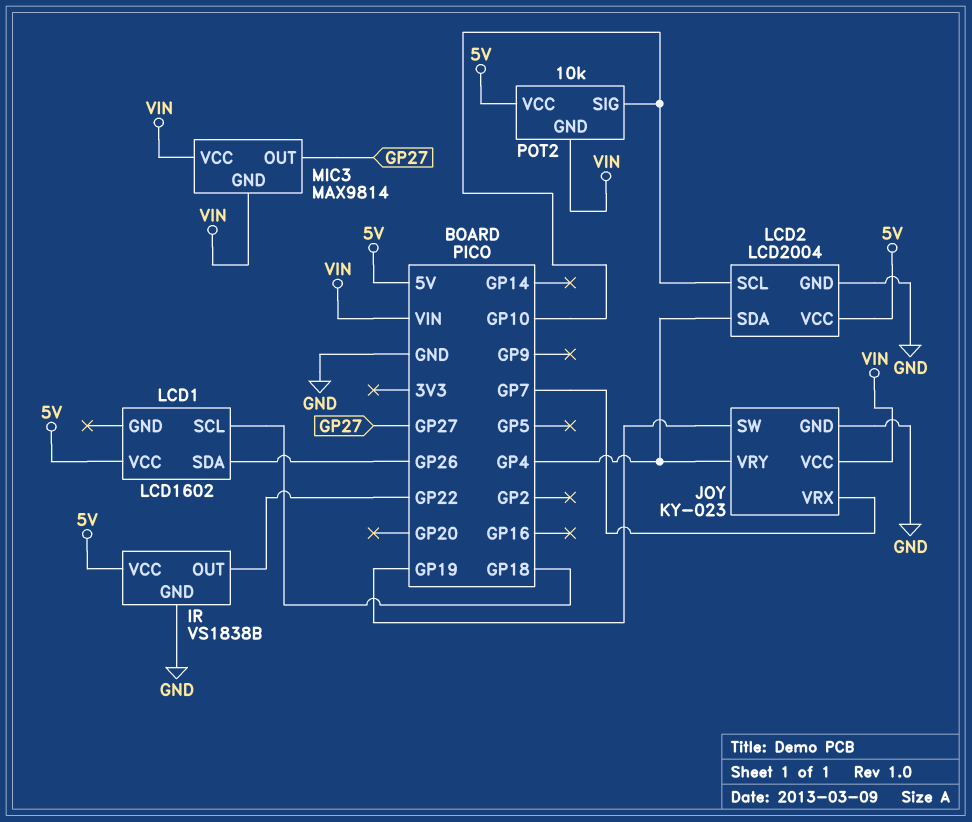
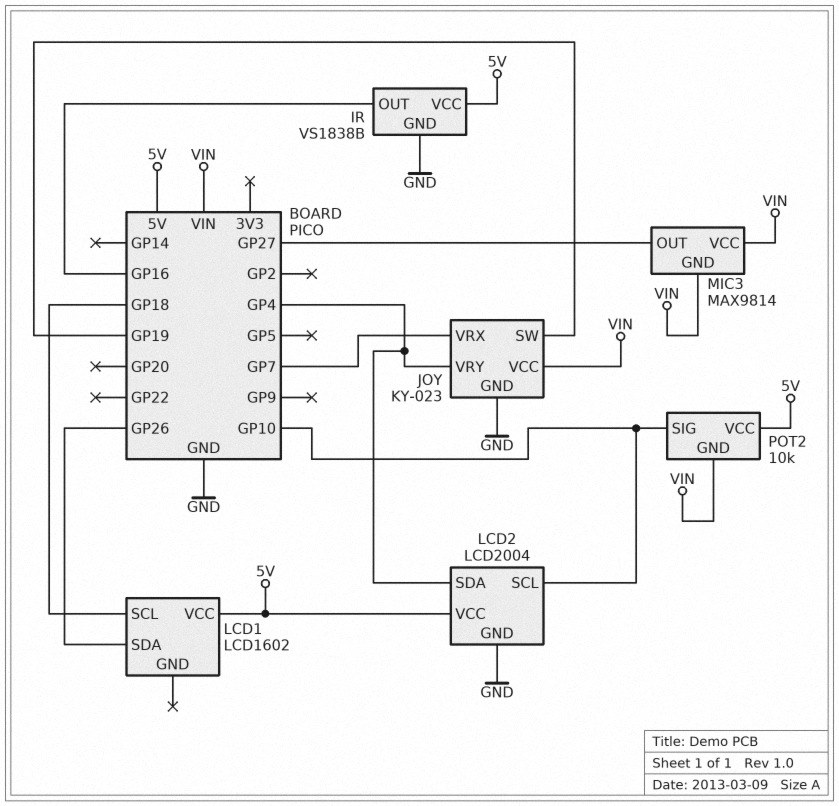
IR pin OUT: GP22 -> GP16

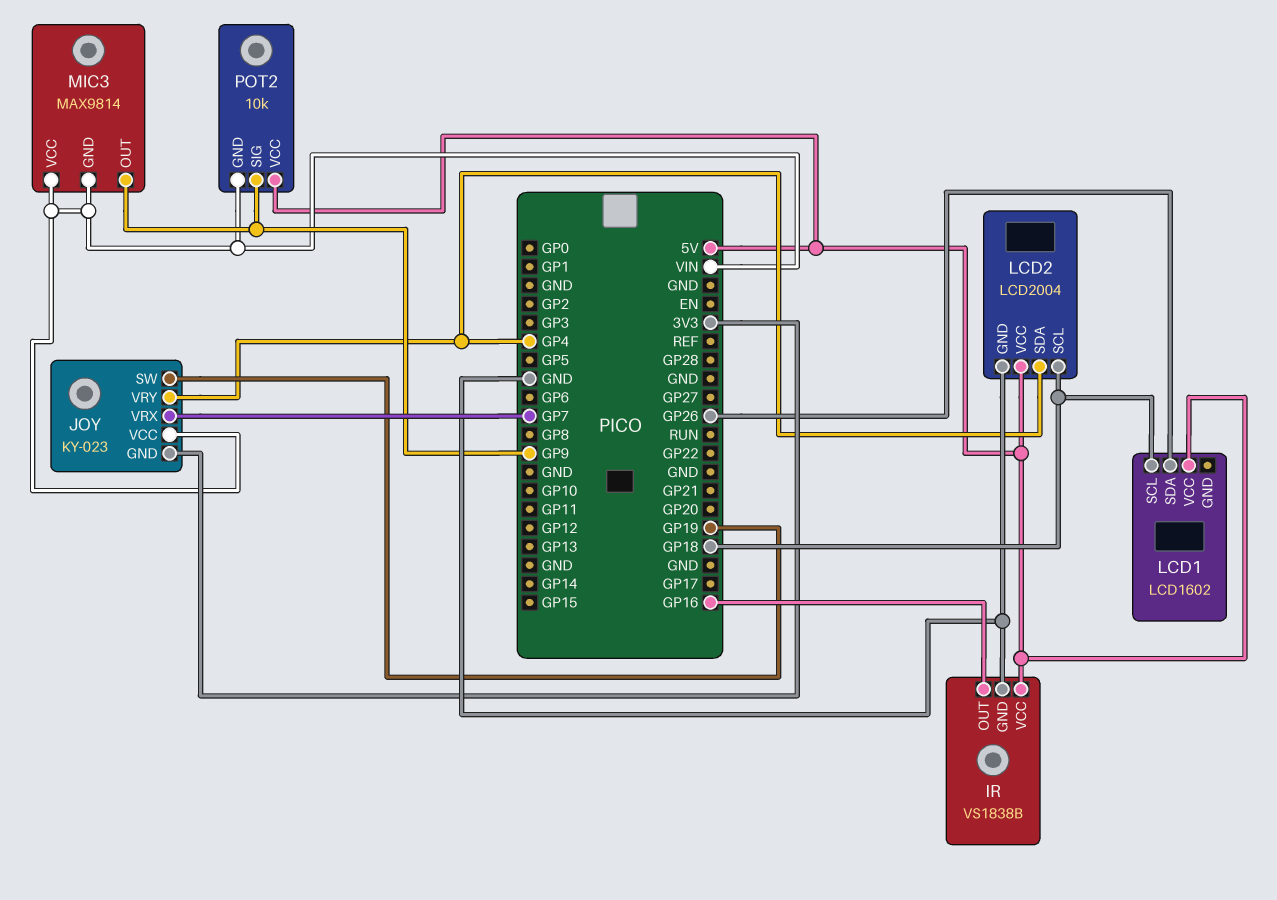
JOY pin GND: GND -> 3V3
LCD2 pin SCL: GP10 -> GP18
MIC3 pin OUT: GP27 -> GP9
POT2 pin SIG: GP10 -> GP9

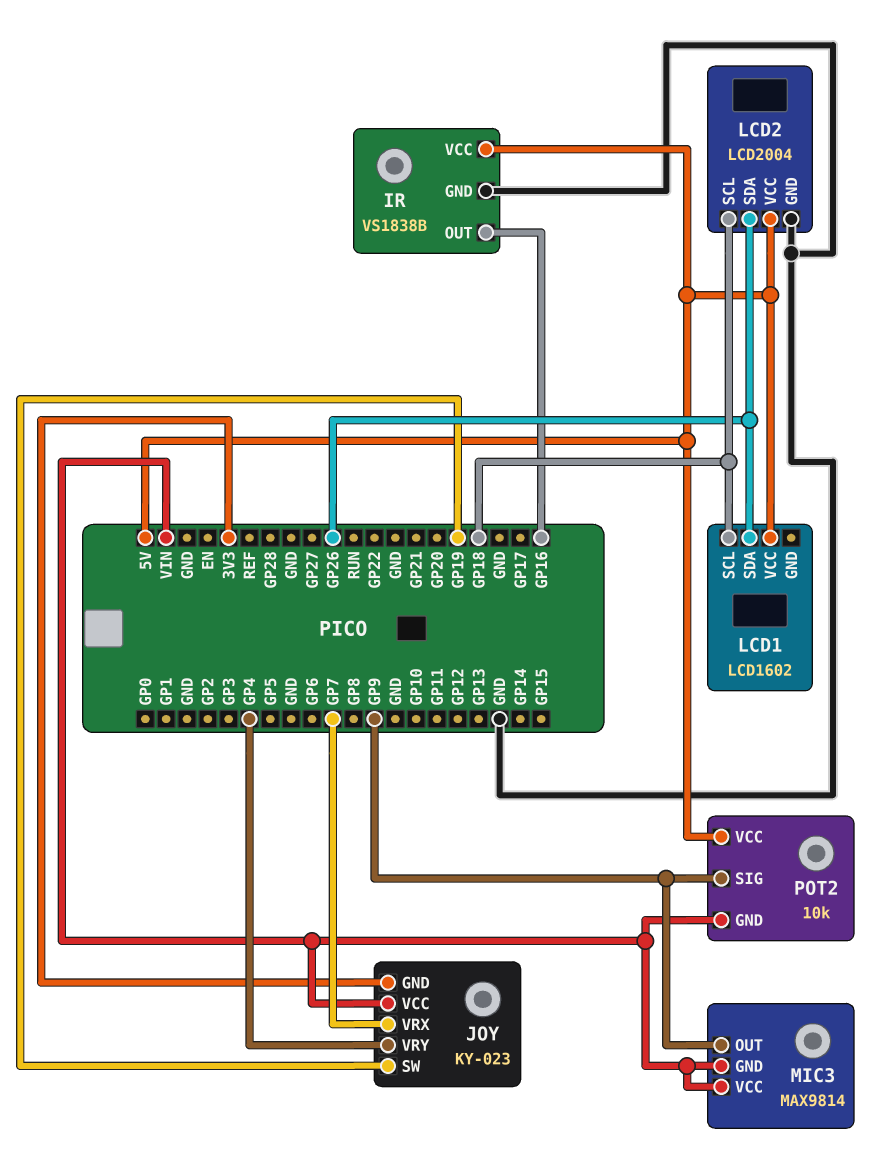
LCD2 pin SDA: GP4 -> GP26

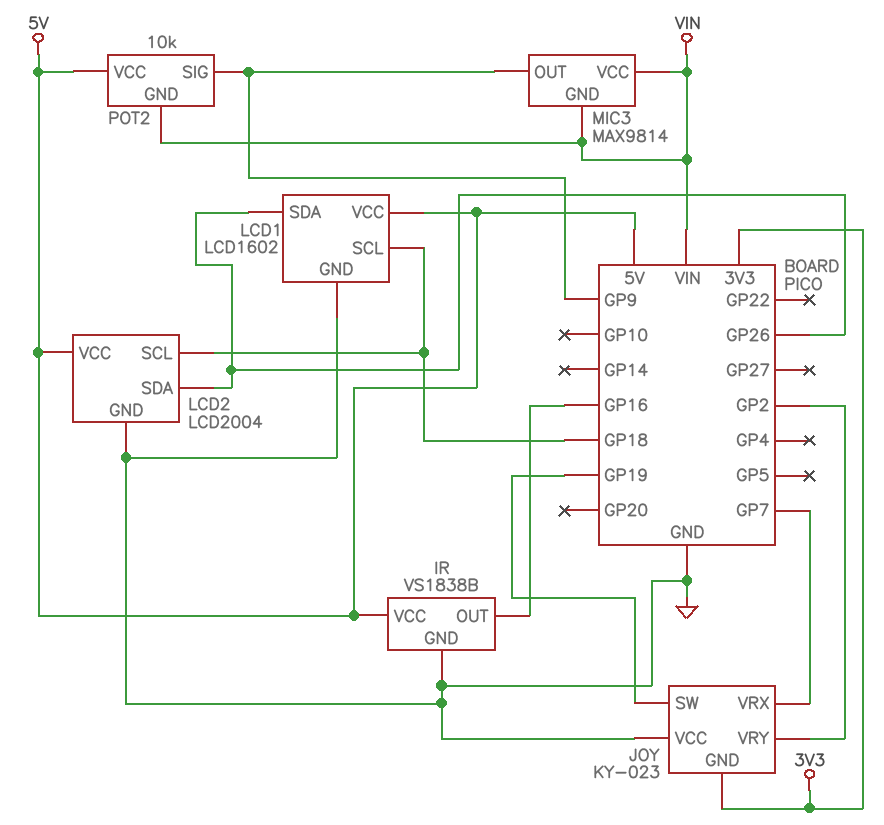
JOY pin VCC: VIN -> GND
JOY pin VRY: GP4 -> GP2
LCD1 pin GND: none -> GND

